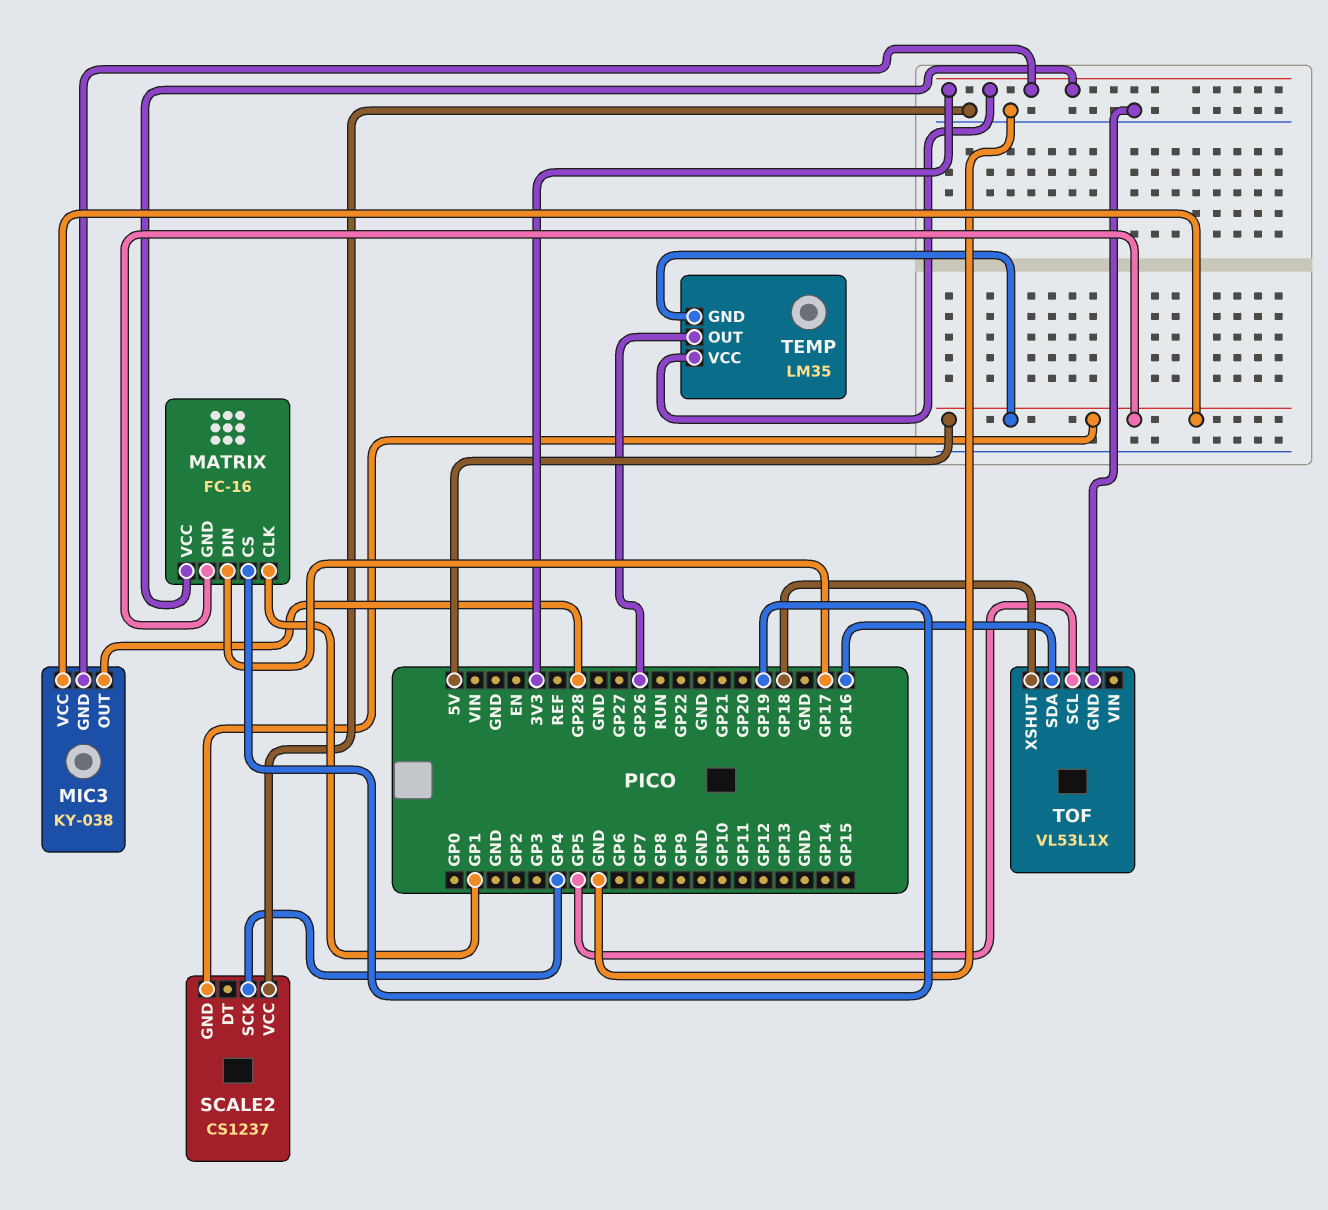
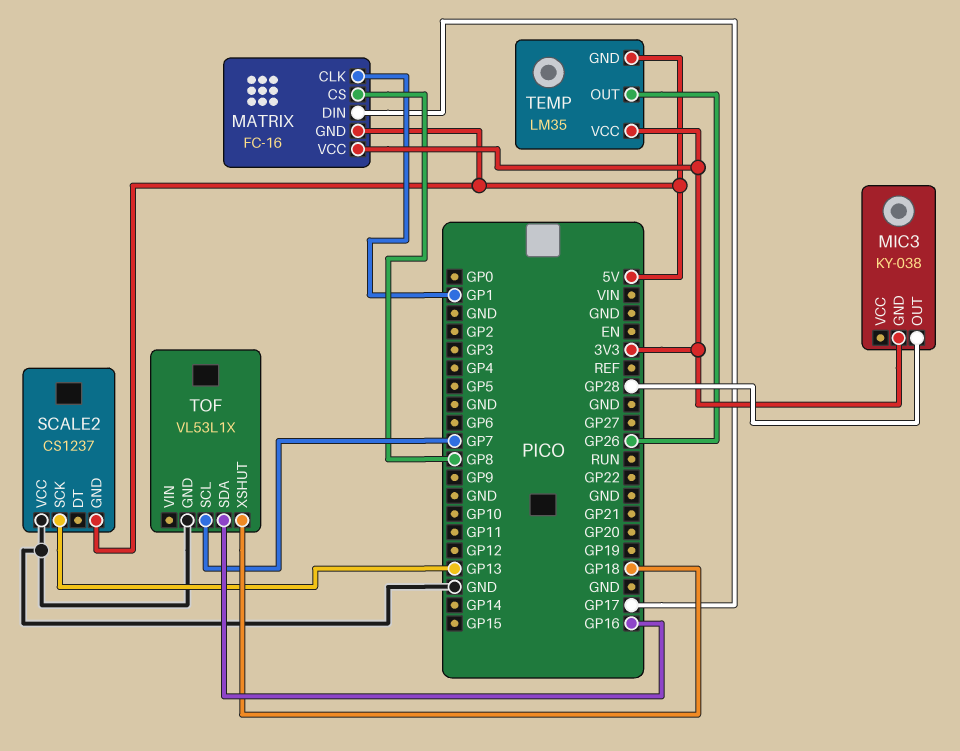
MATRIX pin CS: GP19 -> GP8
MIC3 pin VCC: 5V -> none
SCALE2 pin SCK: GP4 -> GP13
TOF pin SCL: GP5 -> GP7

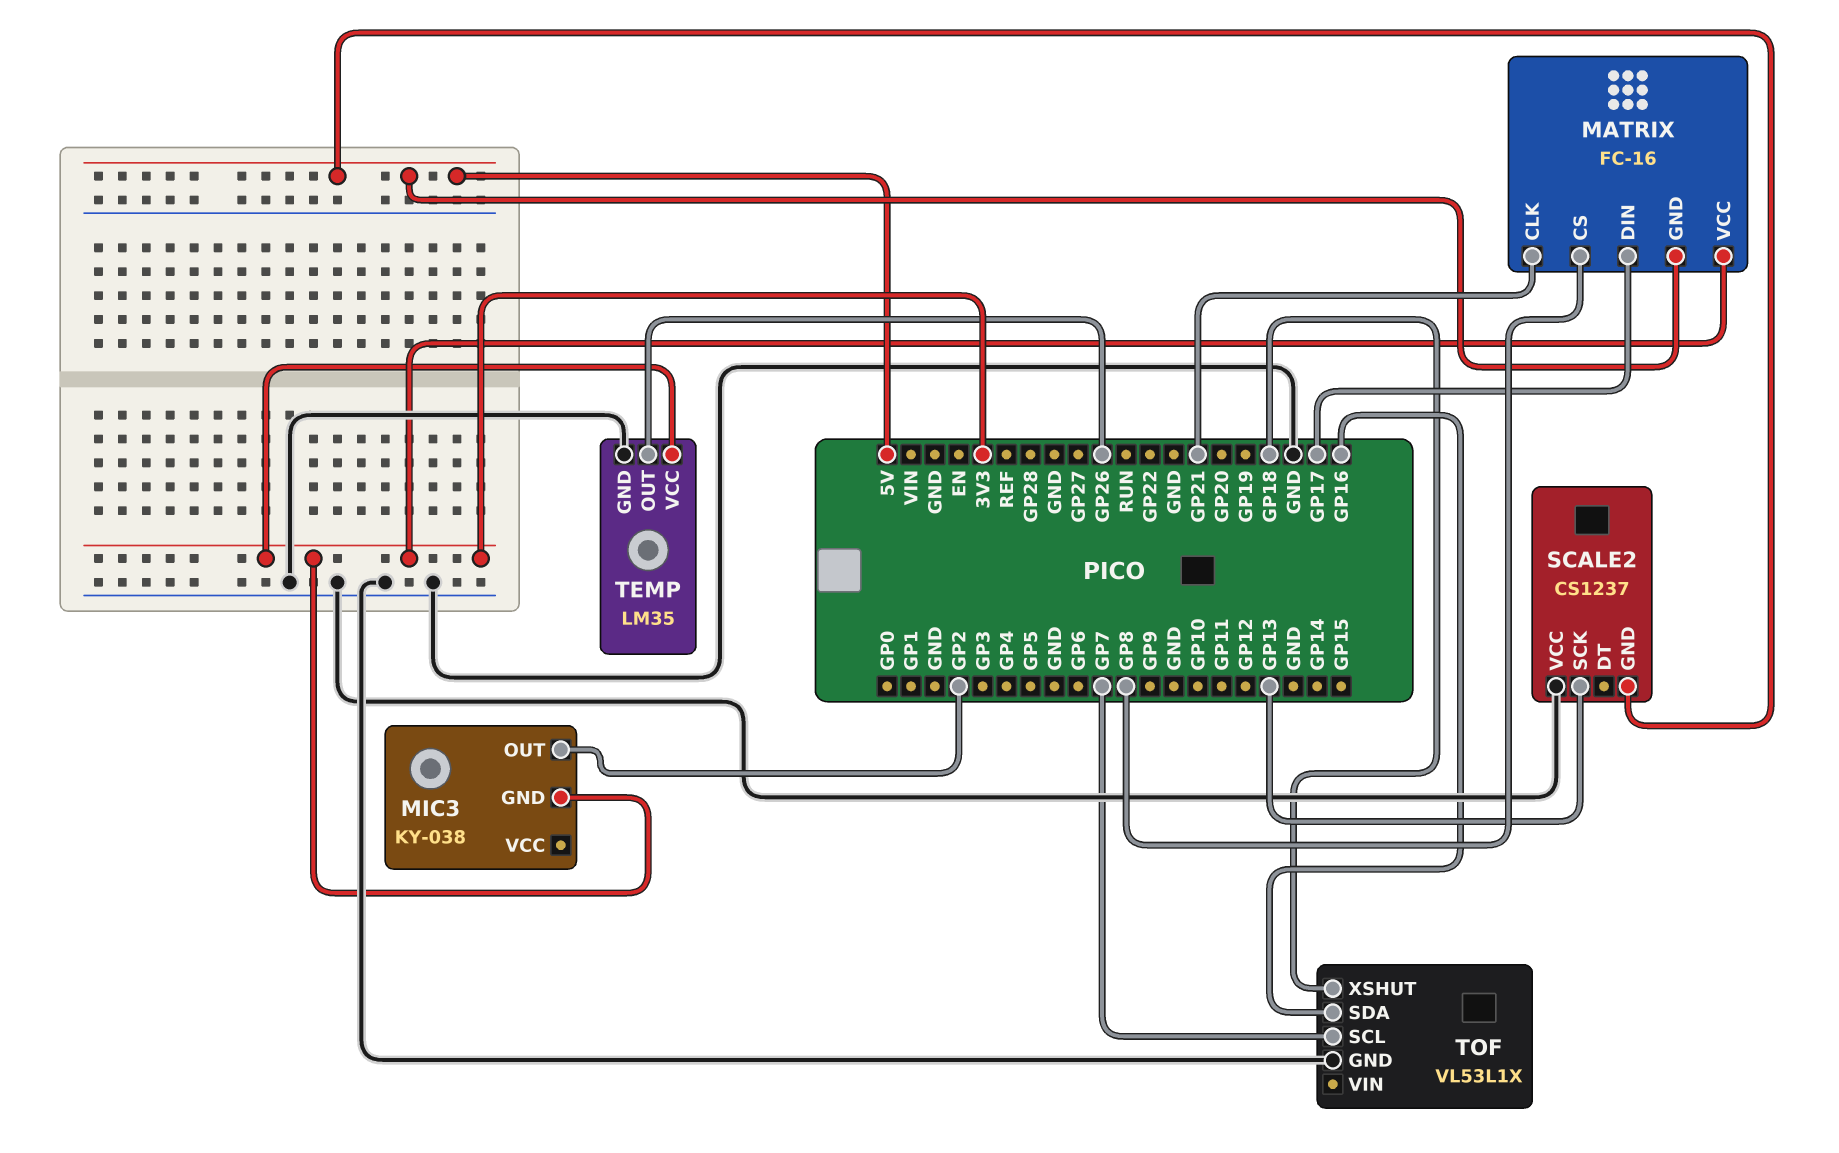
MATRIX pin CLK: GP1 -> GP21
MIC3 pin OUT: GP28 -> GP2
TEMP pin GND: 5V -> GND

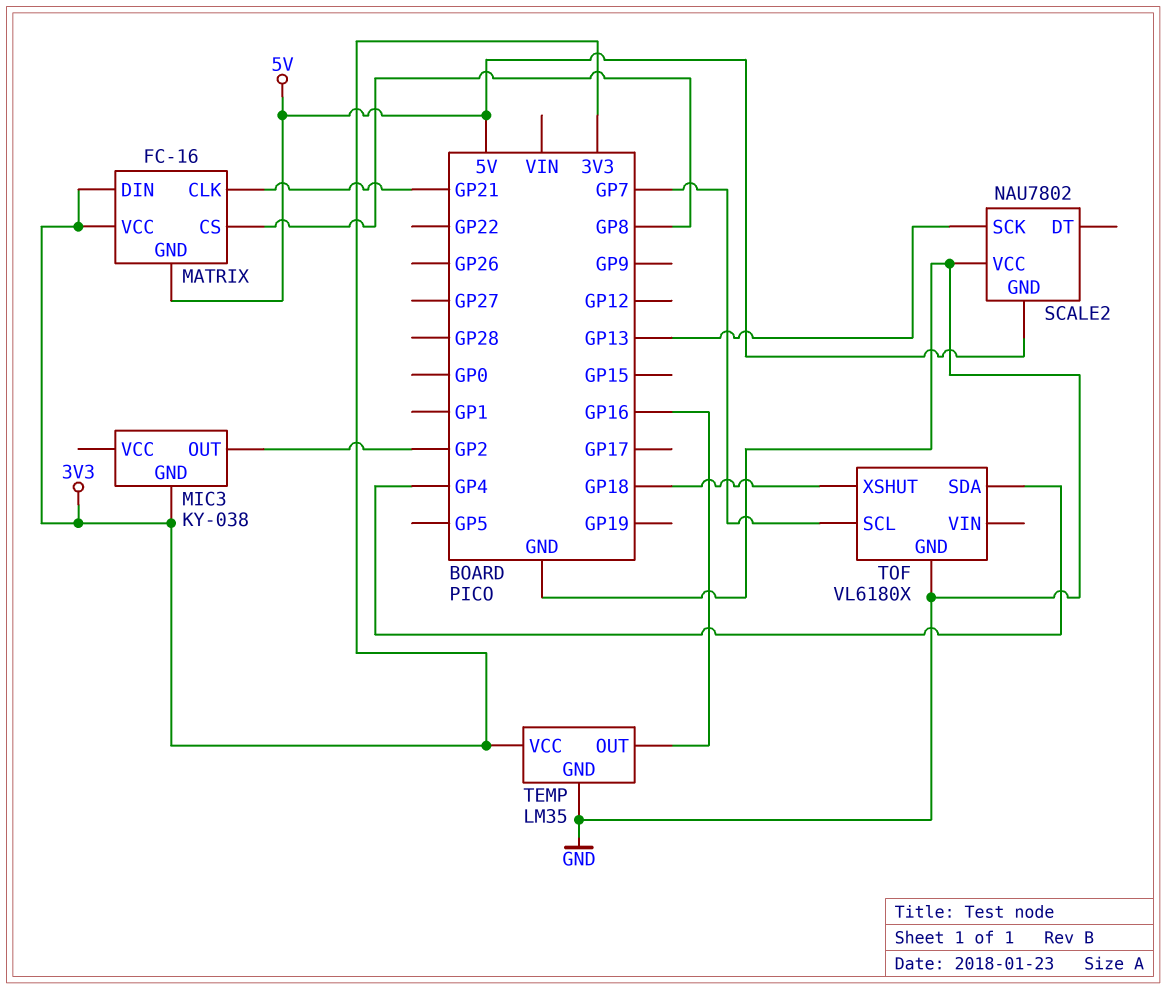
MATRIX pin DIN: GP17 -> 3V3
SCALE2: CS1237 -> NAU7802
TEMP pin OUT: GP26 -> GP16
TOF: VL53L1X -> VL6180X
TOF pin SDA: GP16 -> GP4

